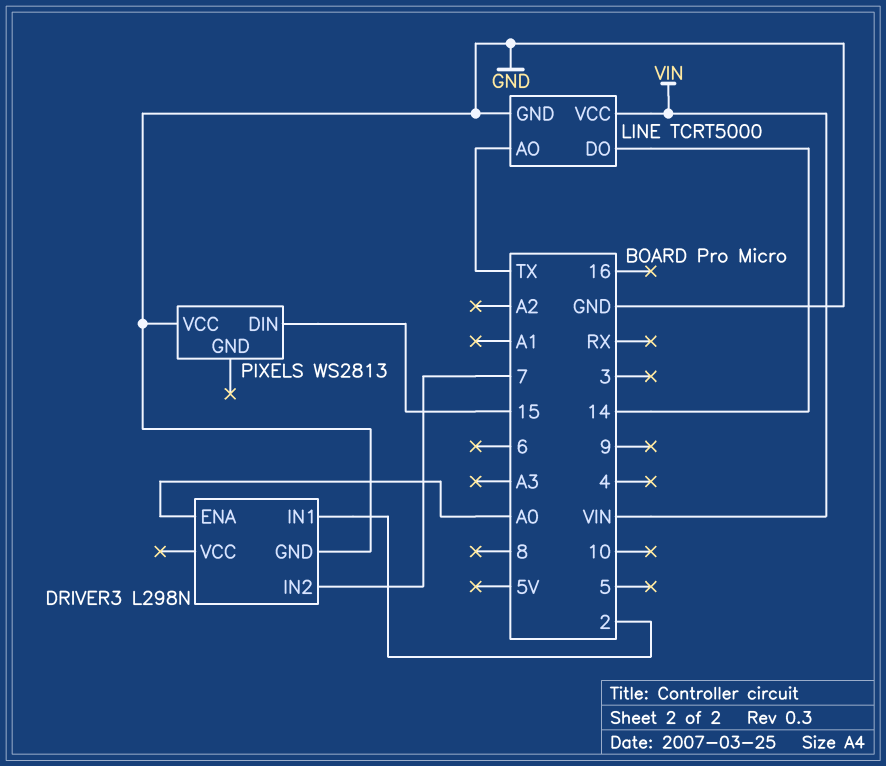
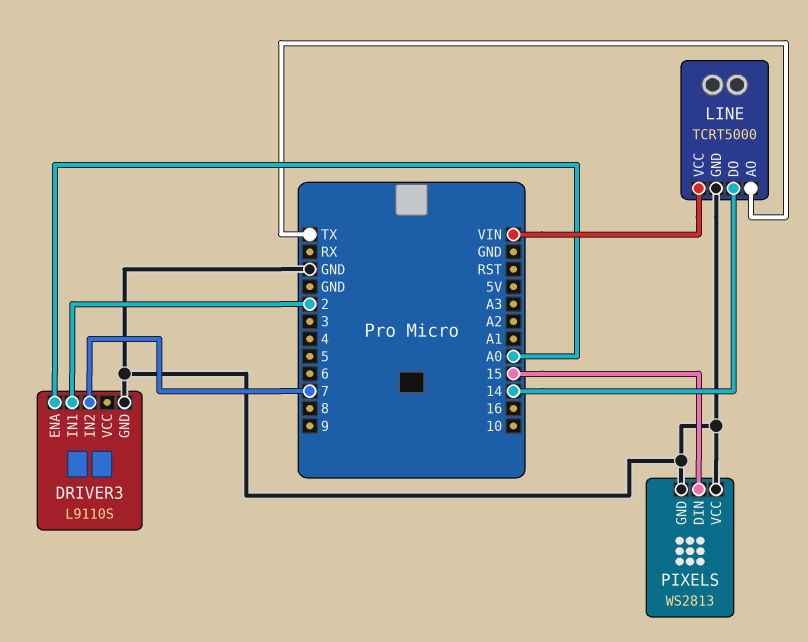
DRIVER3: L298N -> L9110S
PIXELS pin GND: none -> GND

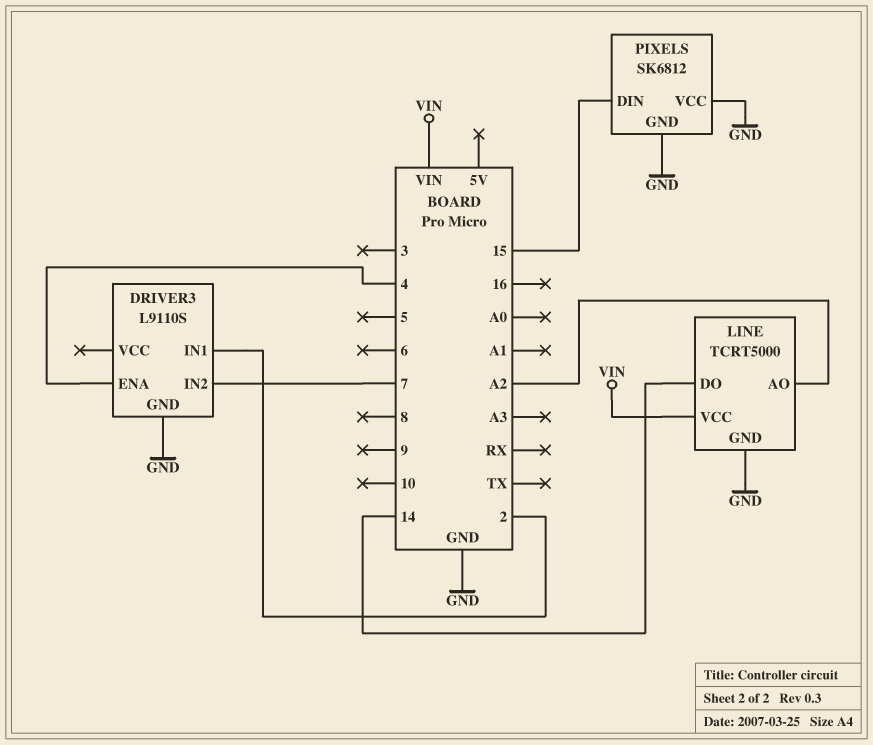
DRIVER3 pin ENA: A0 -> 4
LINE pin AO: TX -> A2
PIXELS: WS2813 -> SK6812

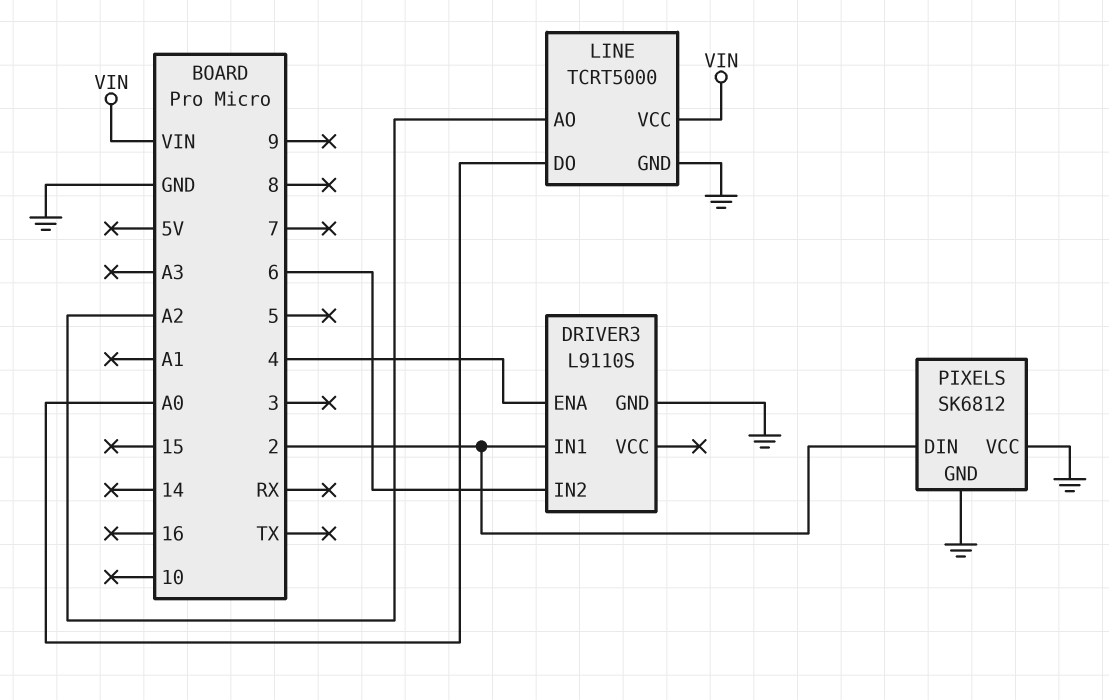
DRIVER3 pin IN2: 7 -> 6
LINE pin DO: 14 -> A0
PIXELS pin DIN: 15 -> 2

